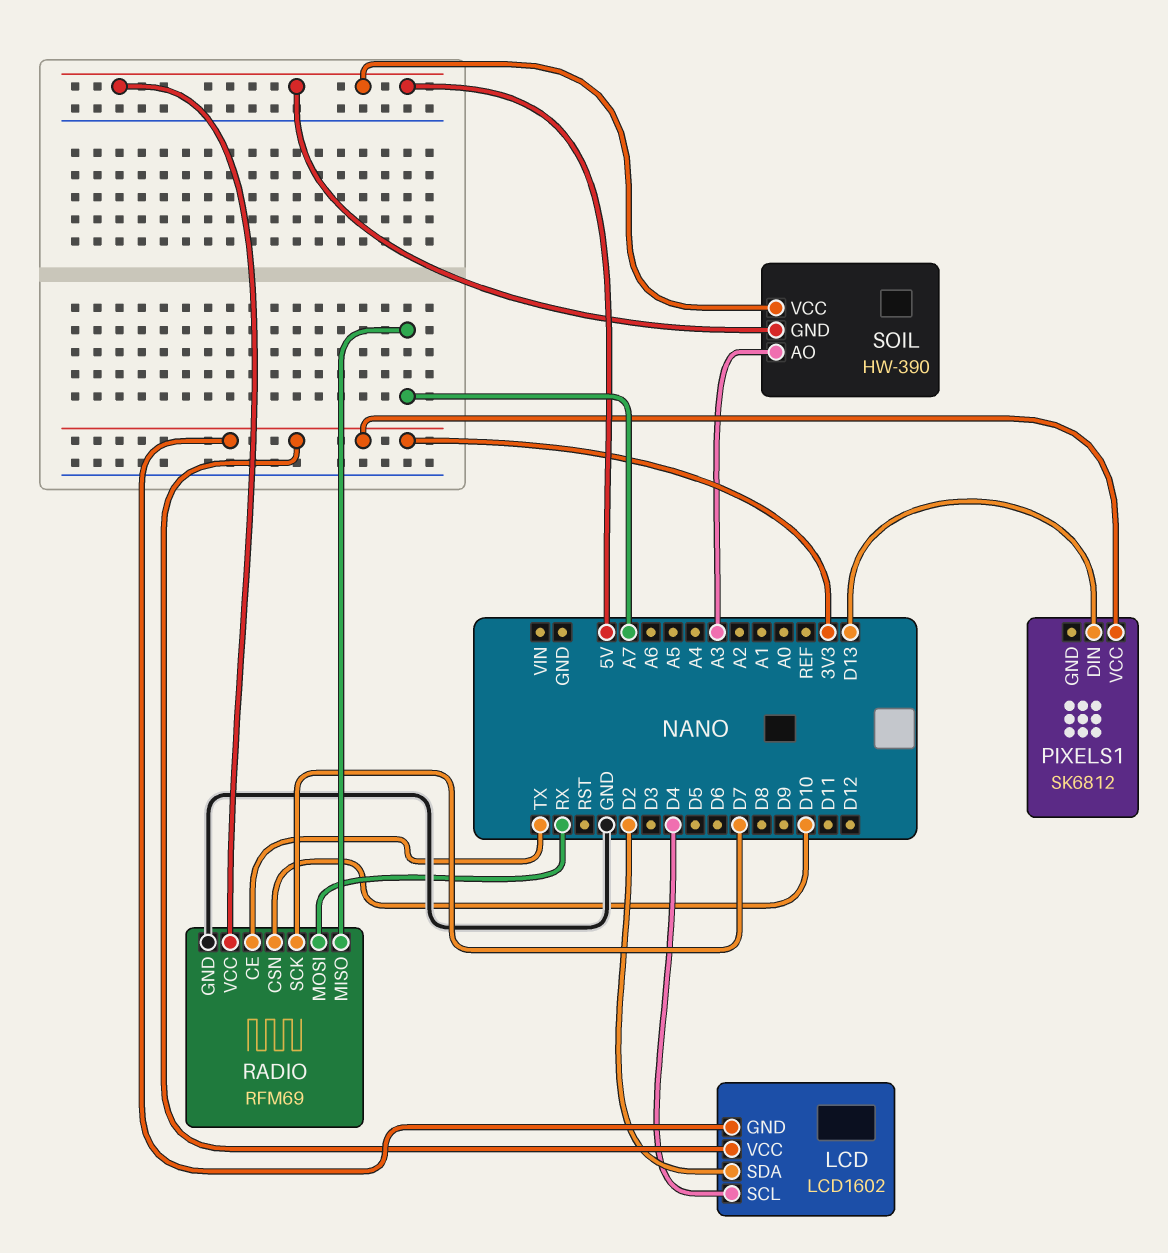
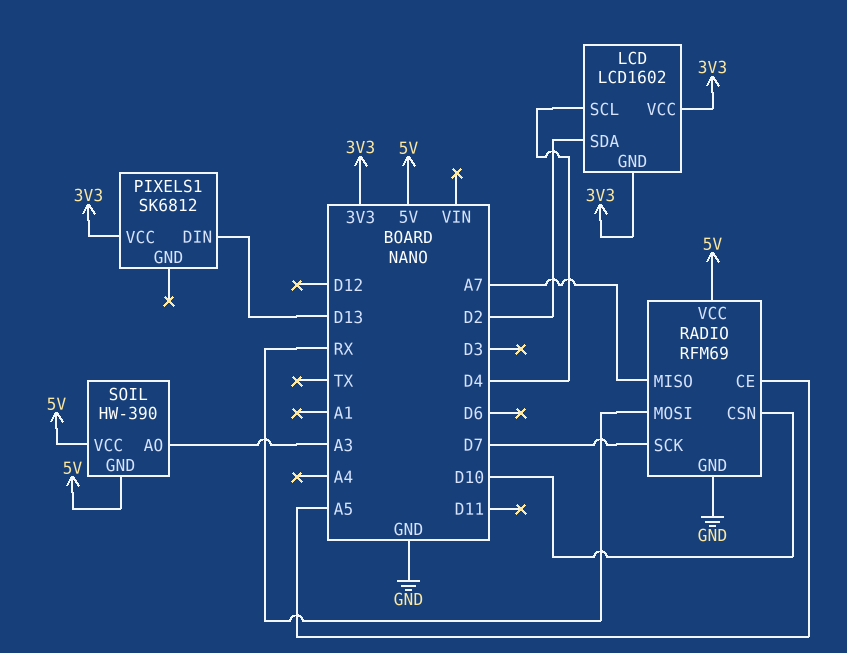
RADIO pin CE: TX -> A5

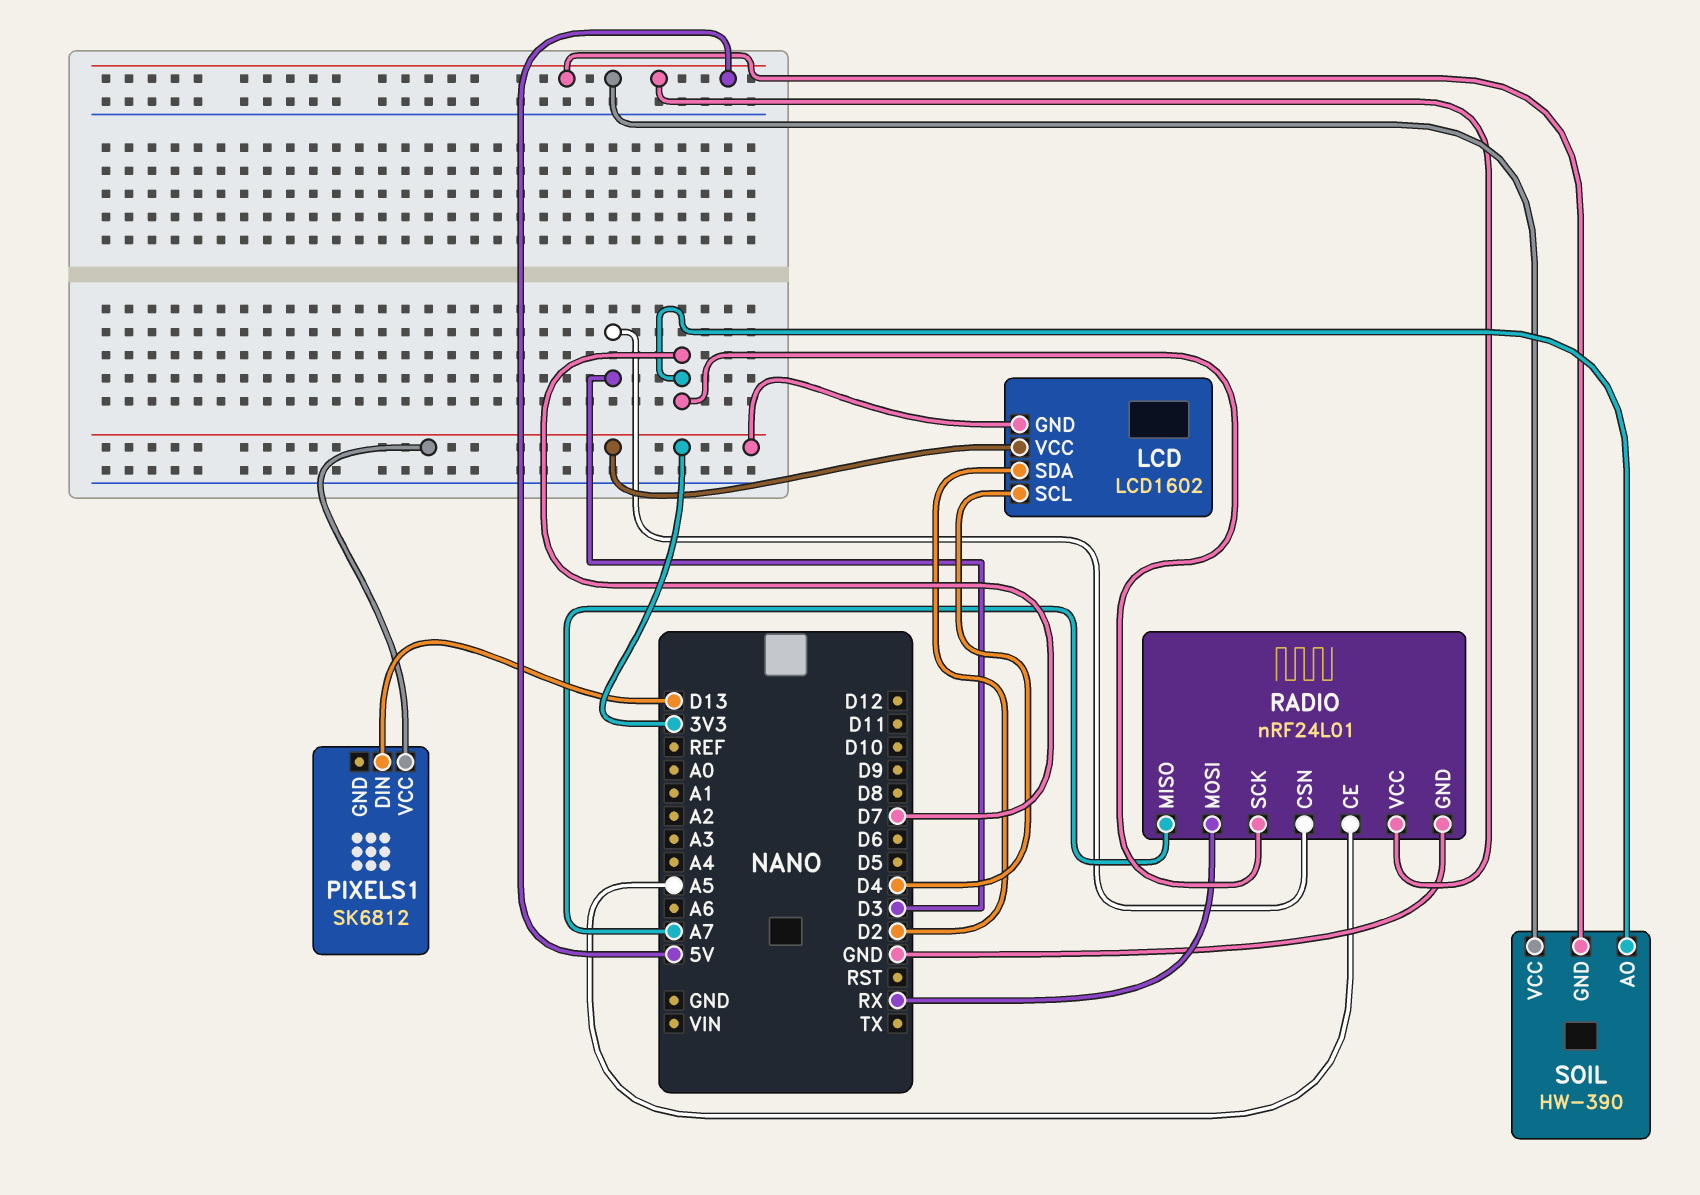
RADIO: RFM69 -> nRF24L01
RADIO pin CSN: D10 -> D3
SOIL pin AO: A3 -> D7

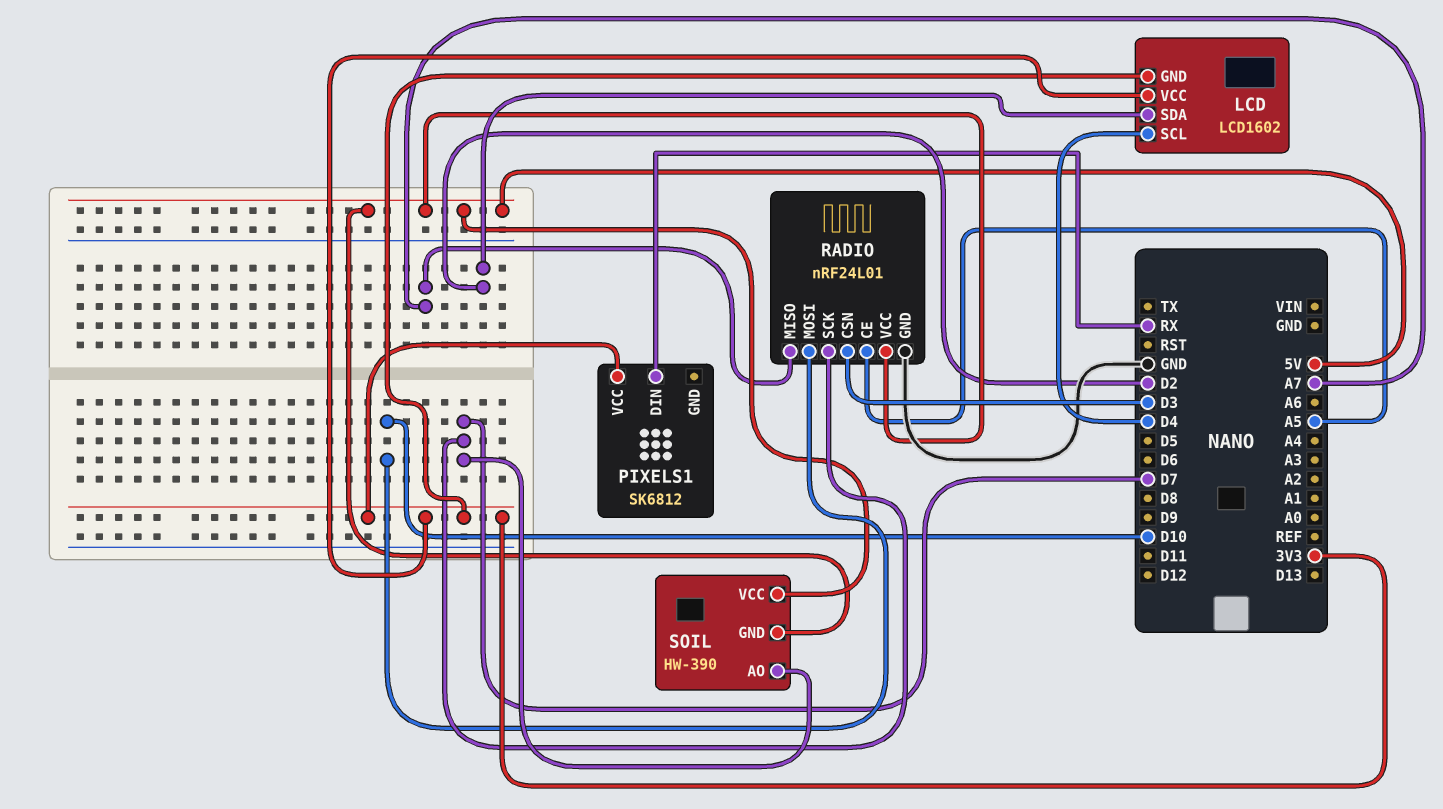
PIXELS1 pin DIN: D13 -> RX
RADIO pin MOSI: RX -> D10

